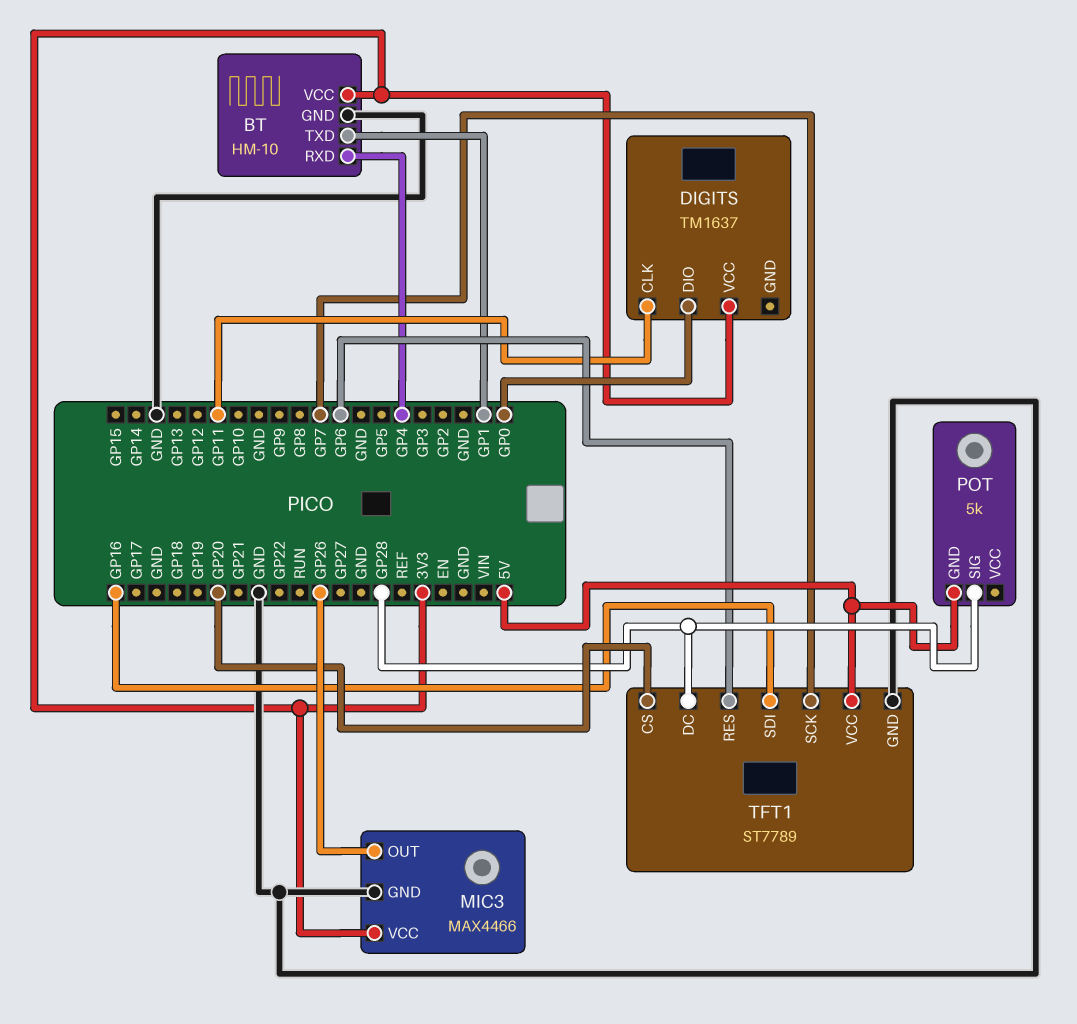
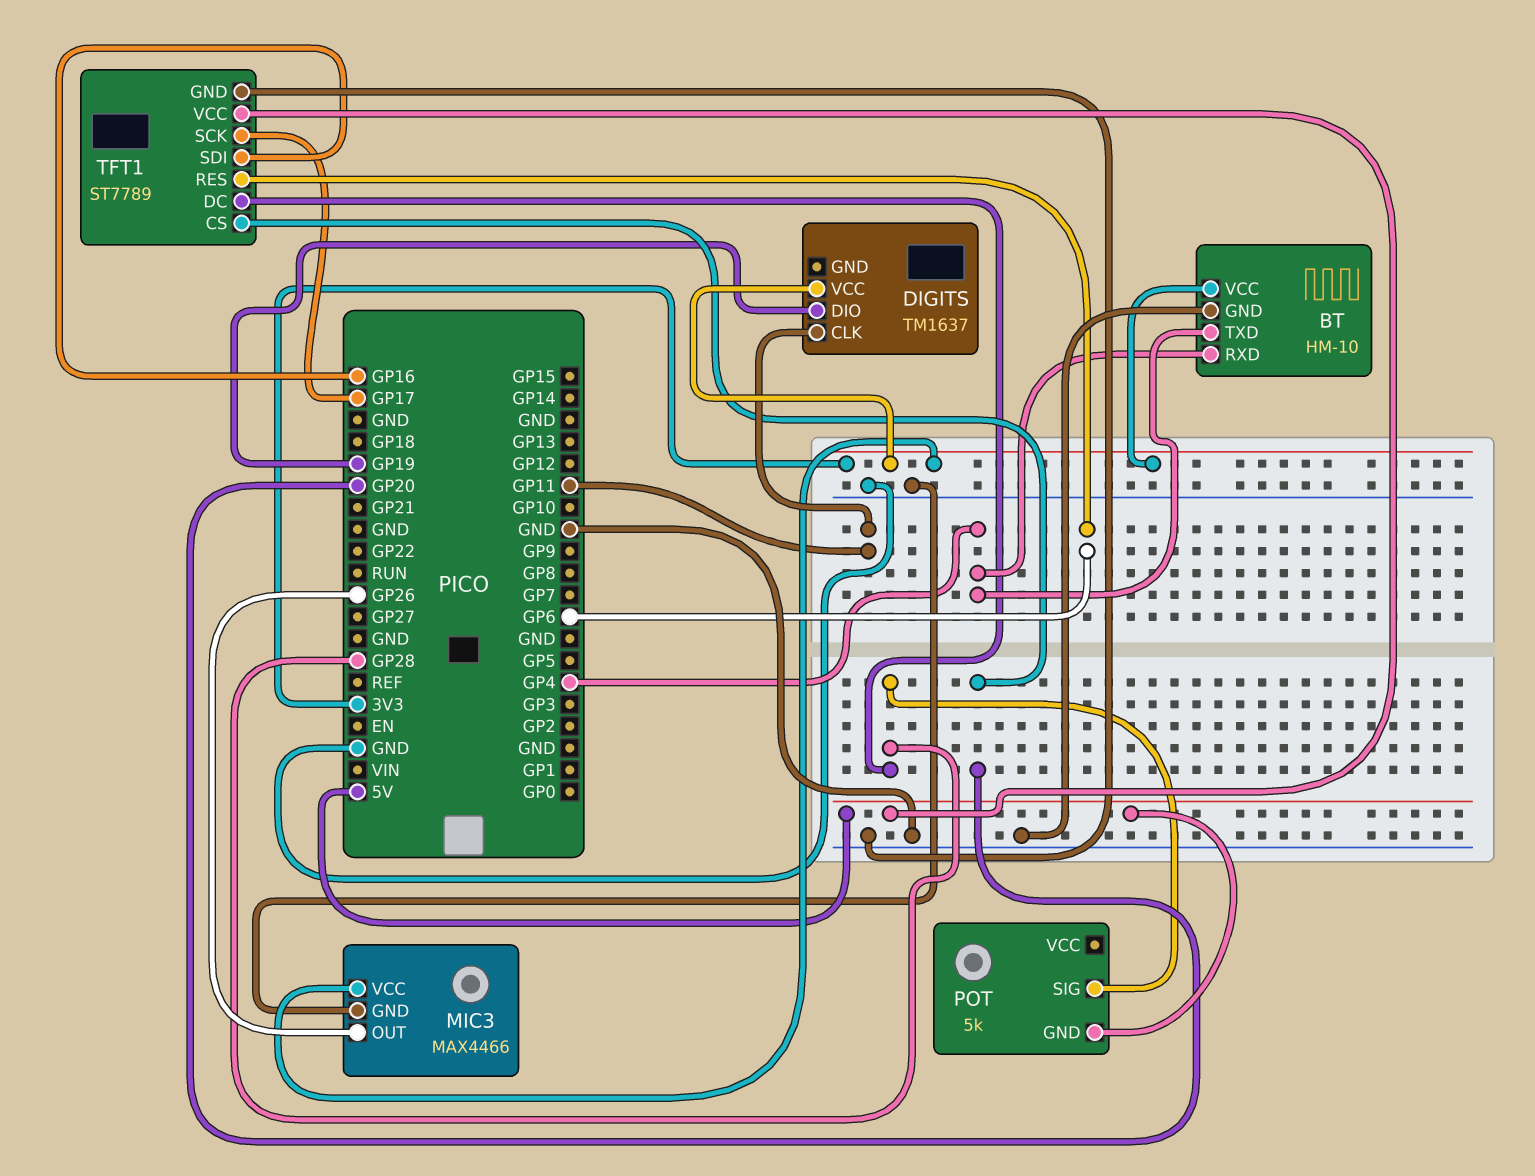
BT pin TXD: GP1 -> GP4
DIGITS pin DIO: GP0 -> GP19
TFT1 pin SCK: GP7 -> GP17

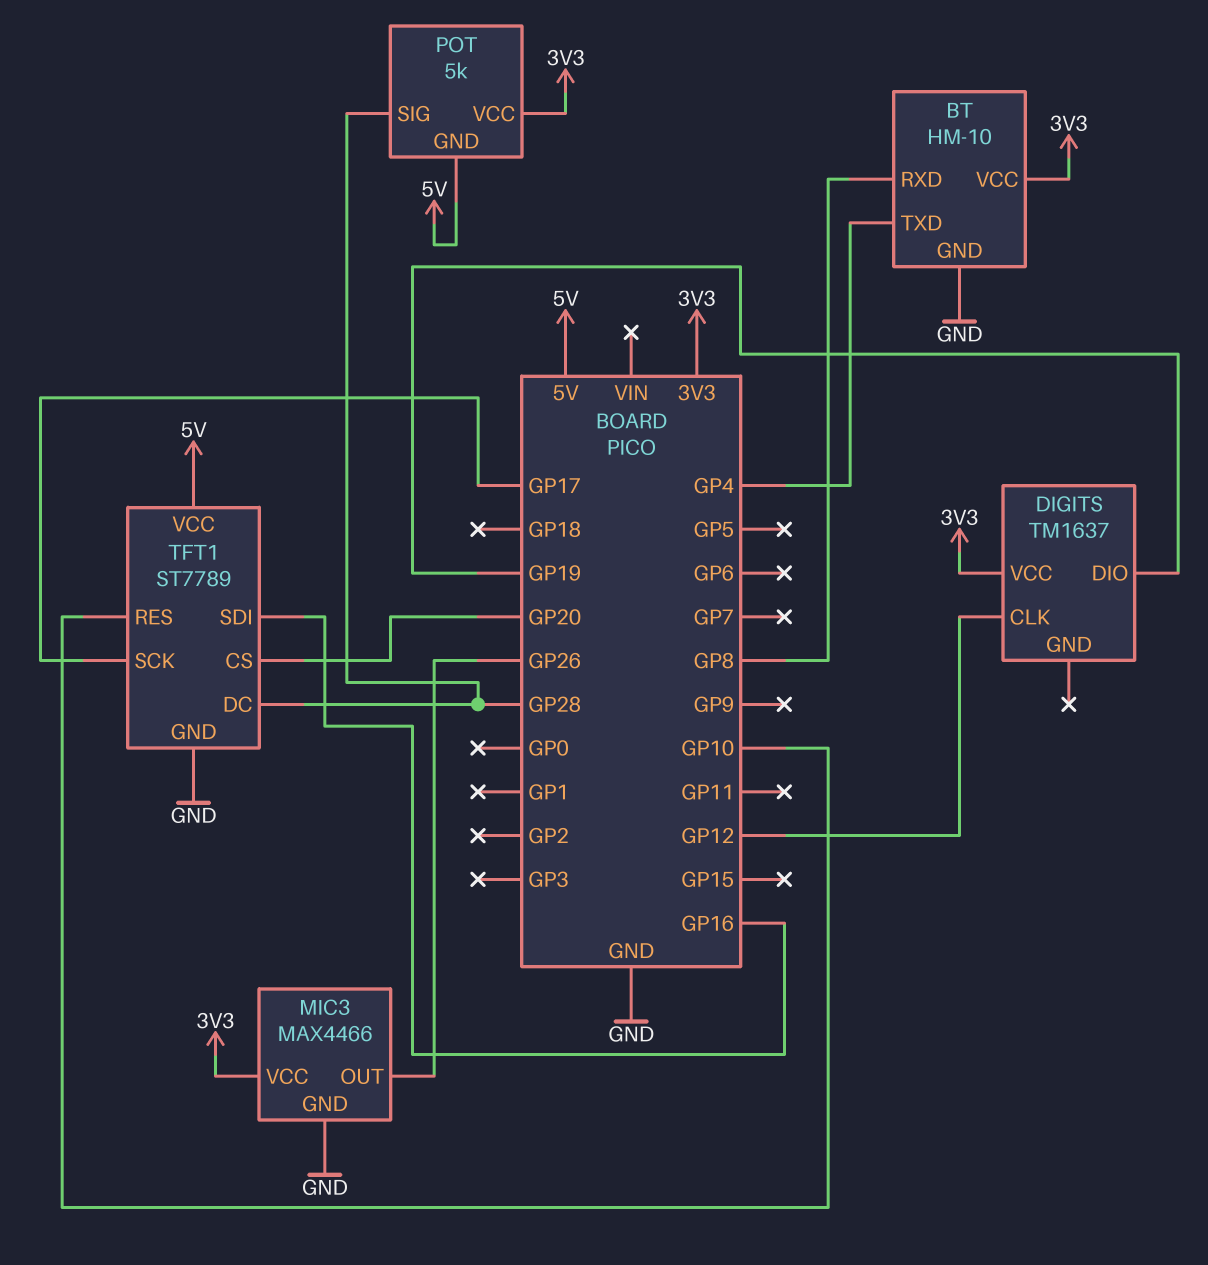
BT pin RXD: GP4 -> GP8
DIGITS pin CLK: GP11 -> GP12
POT pin VCC: none -> 3V3
TFT1 pin RES: GP6 -> GP10

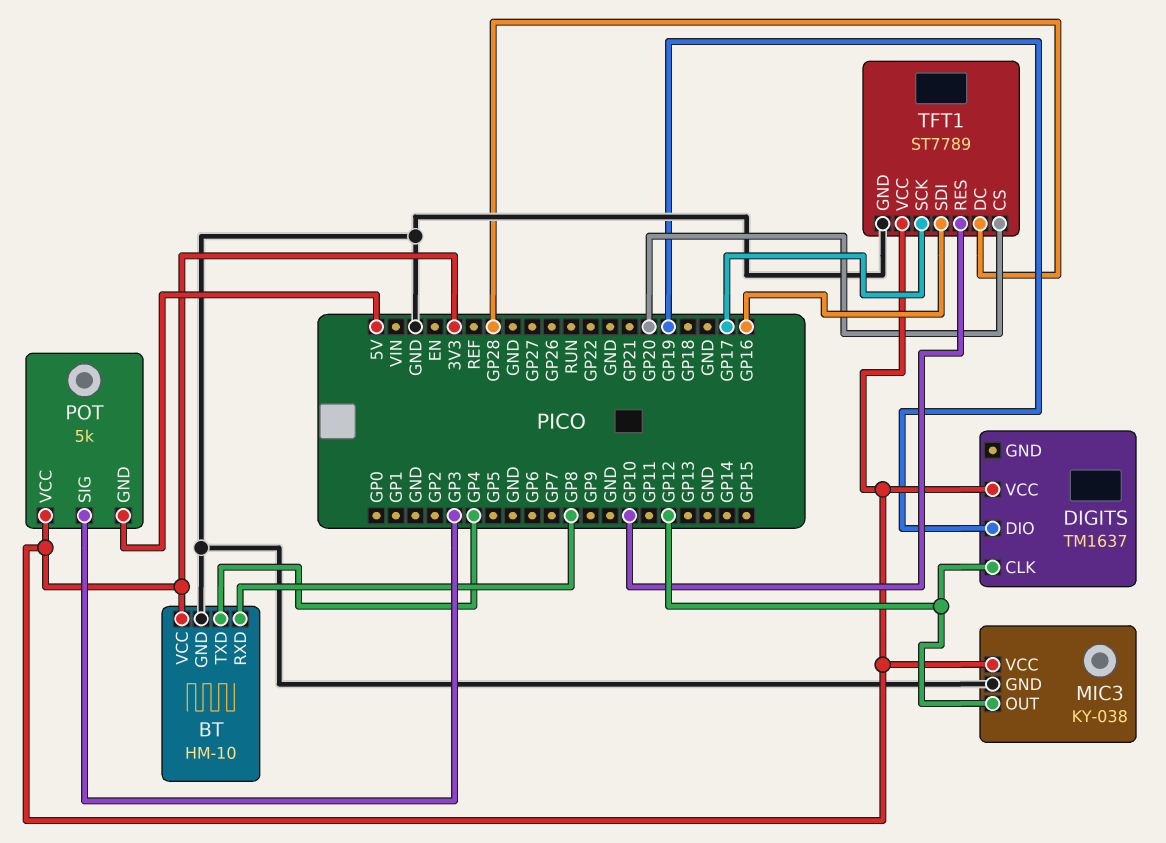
MIC3: MAX4466 -> KY-038
MIC3 pin OUT: GP26 -> GP12
POT pin SIG: GP28 -> GP3
TFT1 pin VCC: 5V -> 3V3

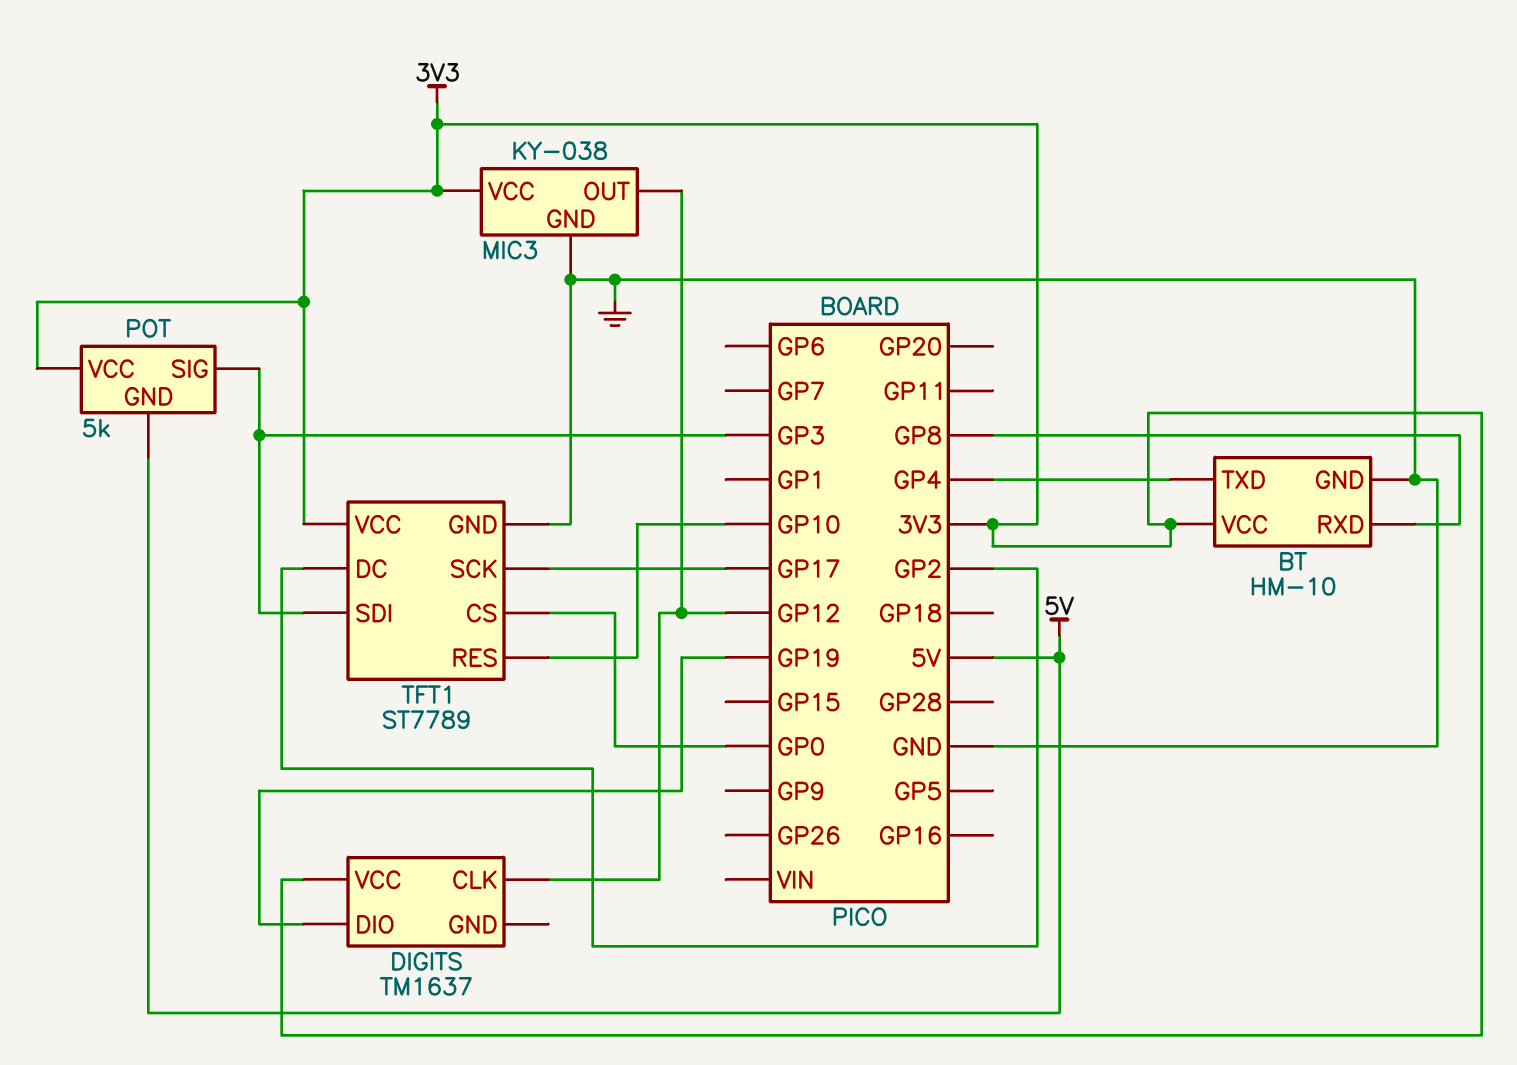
TFT1 pin CS: GP20 -> GP0
TFT1 pin DC: GP28 -> GP2
TFT1 pin SDI: GP16 -> GP3

